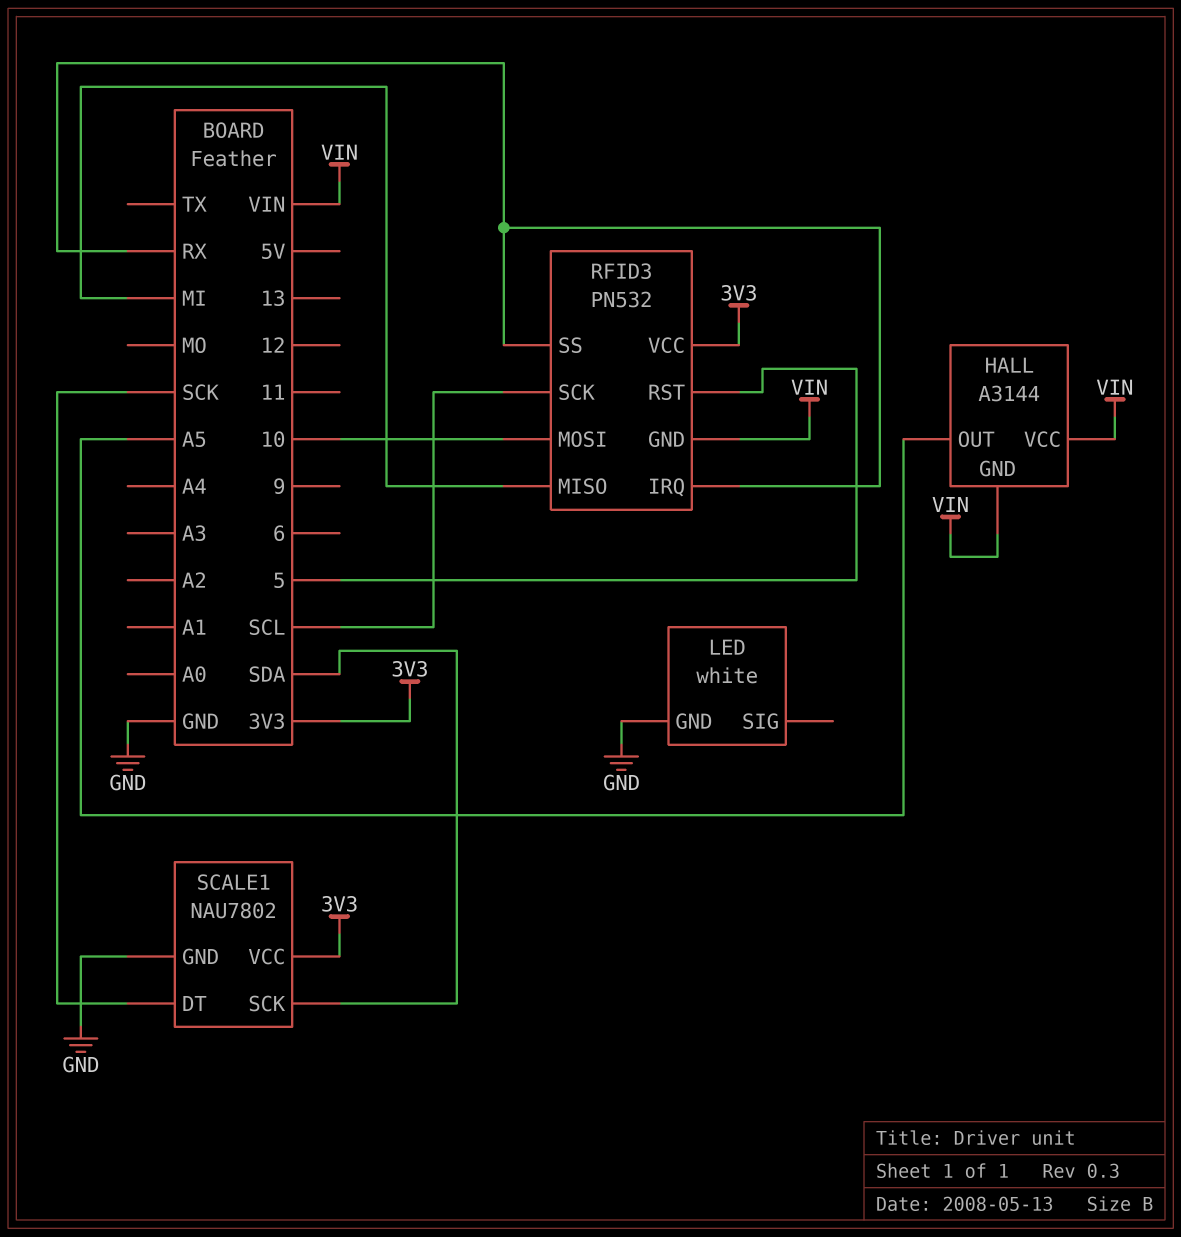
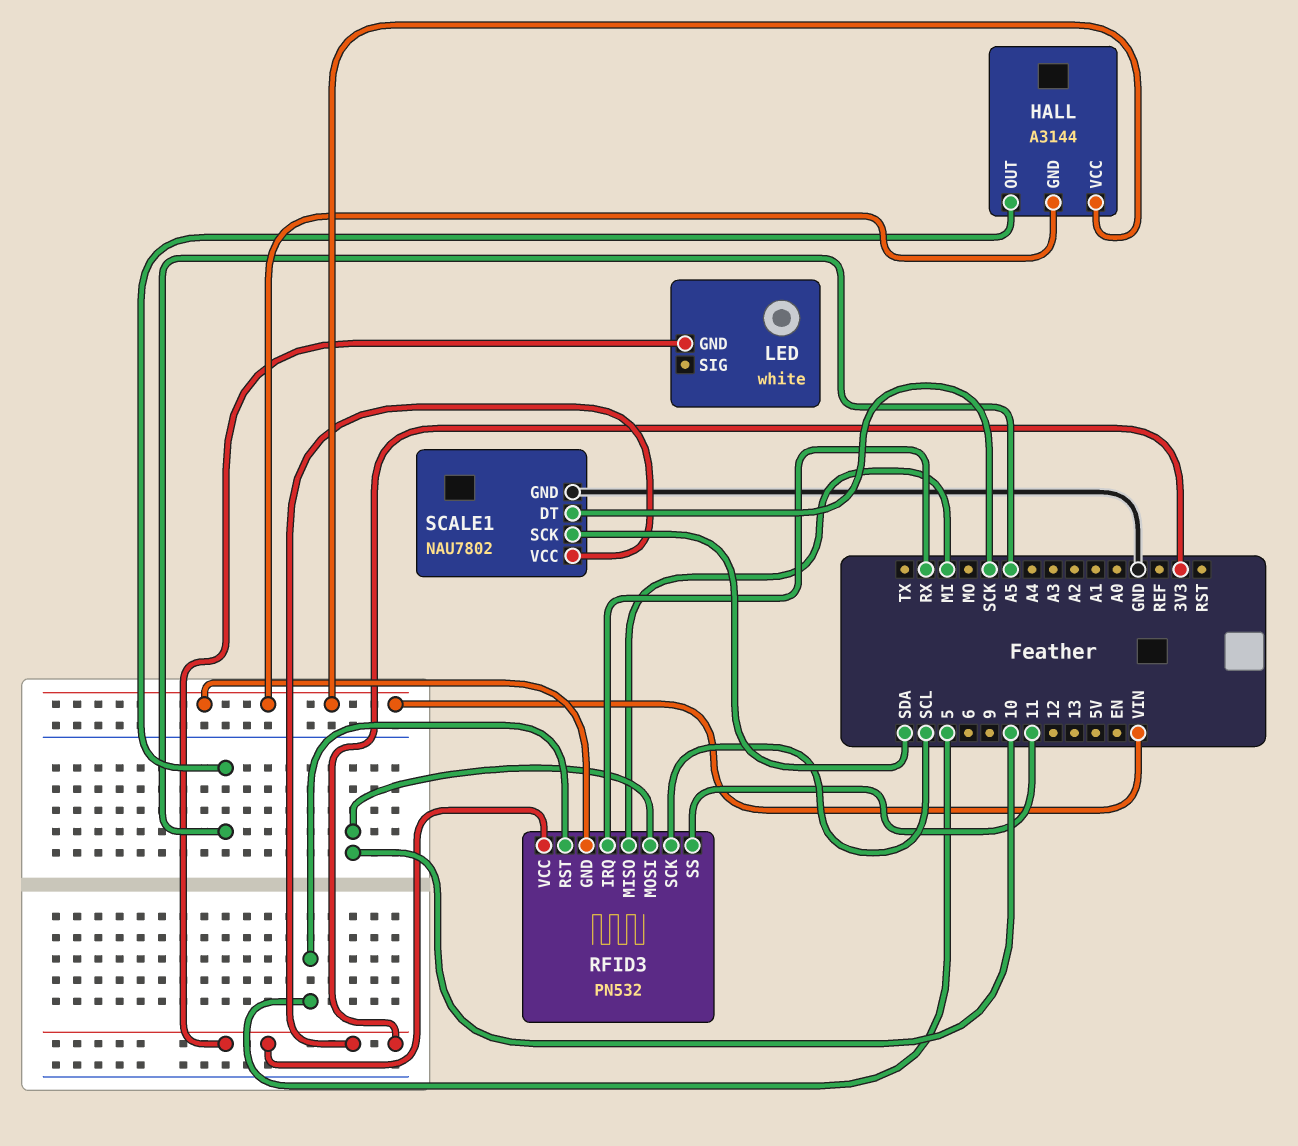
LED pin GND: GND -> 3V3
RFID3 pin SS: RX -> 11

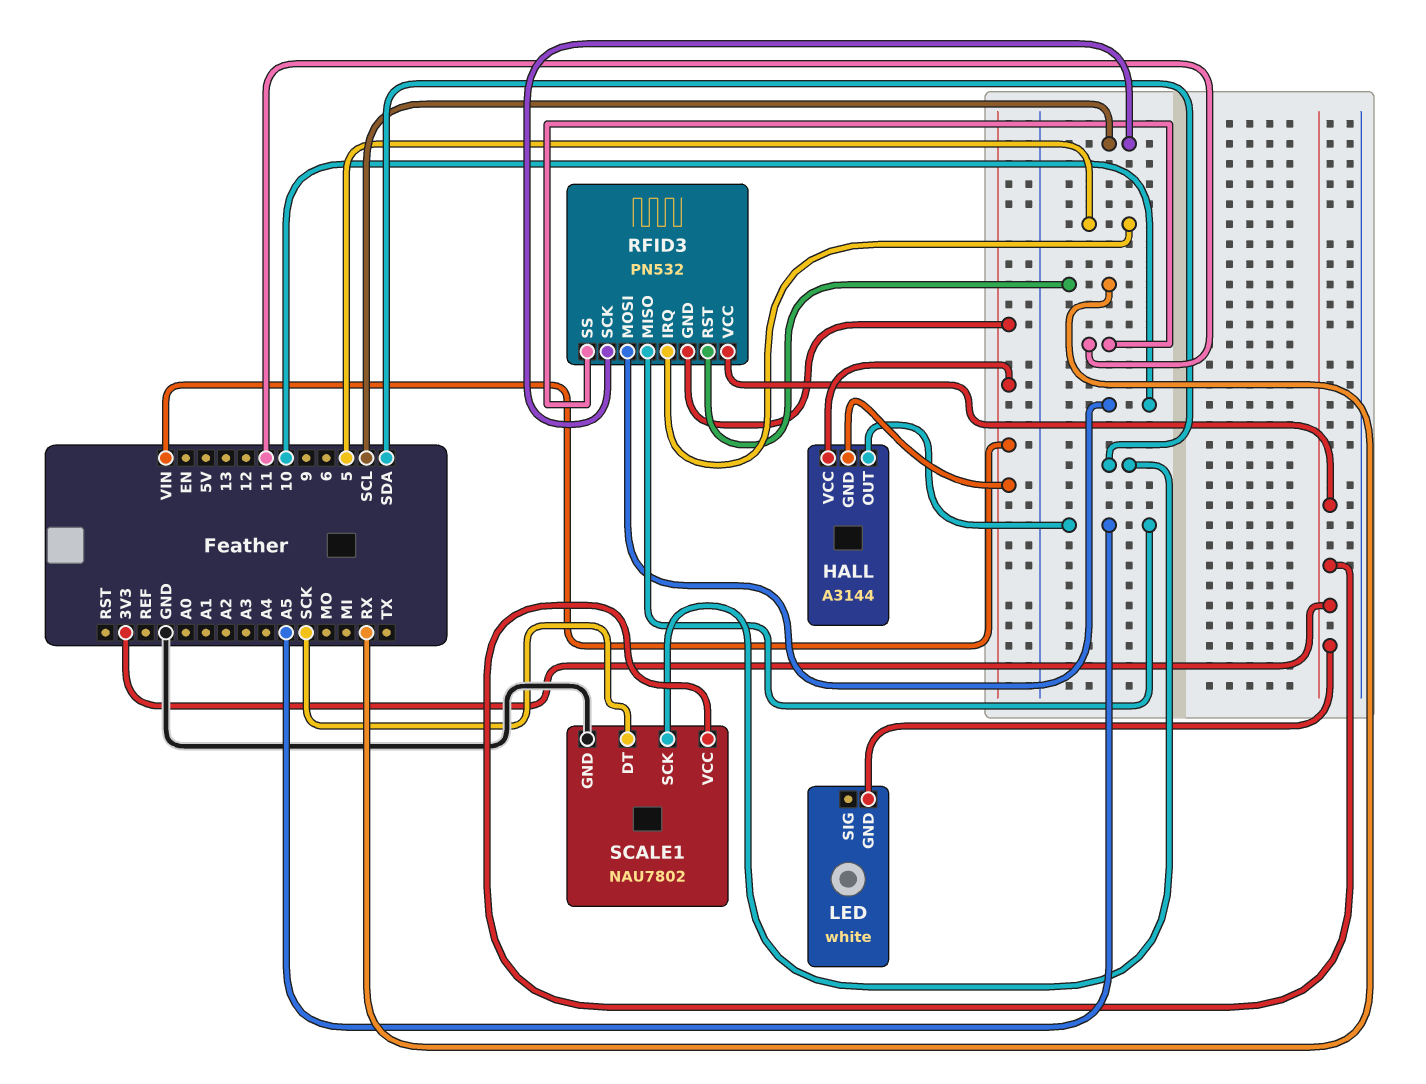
RFID3 pin IRQ: RX -> 5
RFID3 pin MISO: MI -> A5
RFID3 pin RST: 5 -> RX

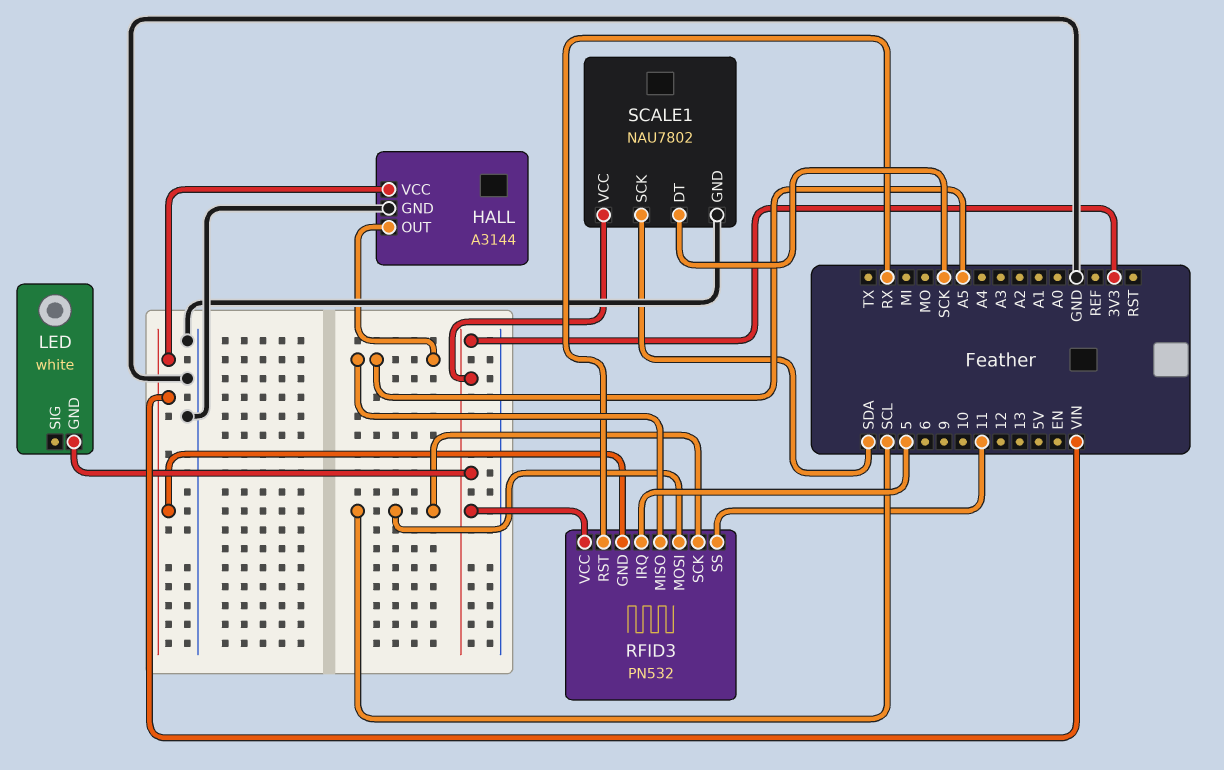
HALL pin GND: VIN -> GND
RFID3 pin MOSI: 10 -> SCL

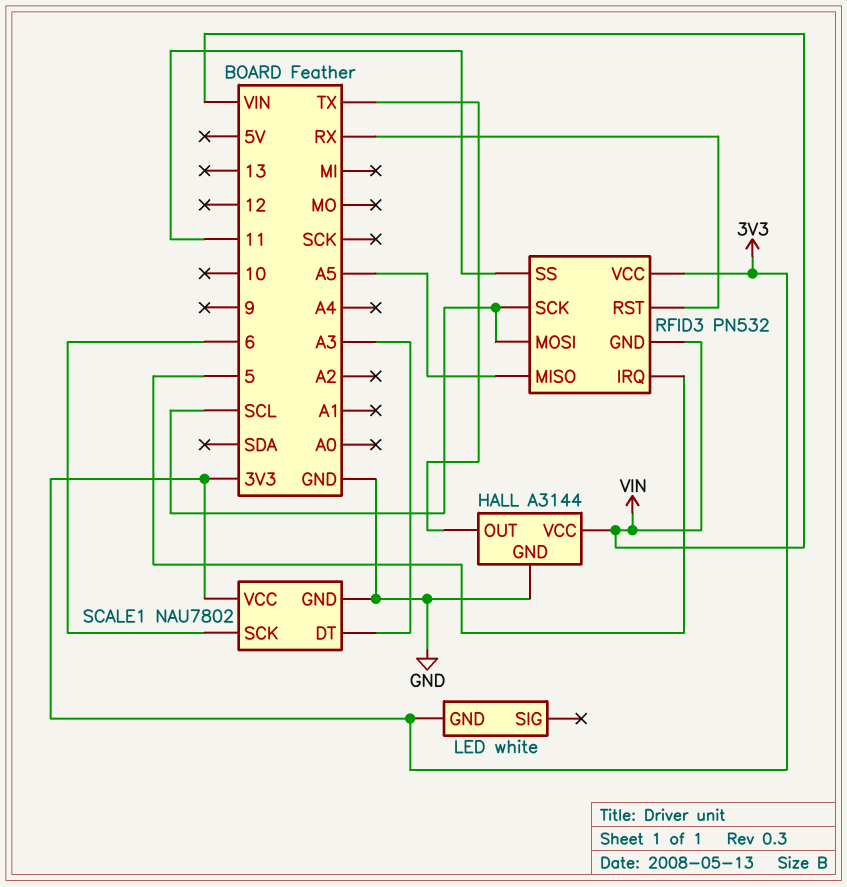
HALL pin OUT: A5 -> TX
SCALE1 pin DT: SCK -> A3
SCALE1 pin SCK: SDA -> 6

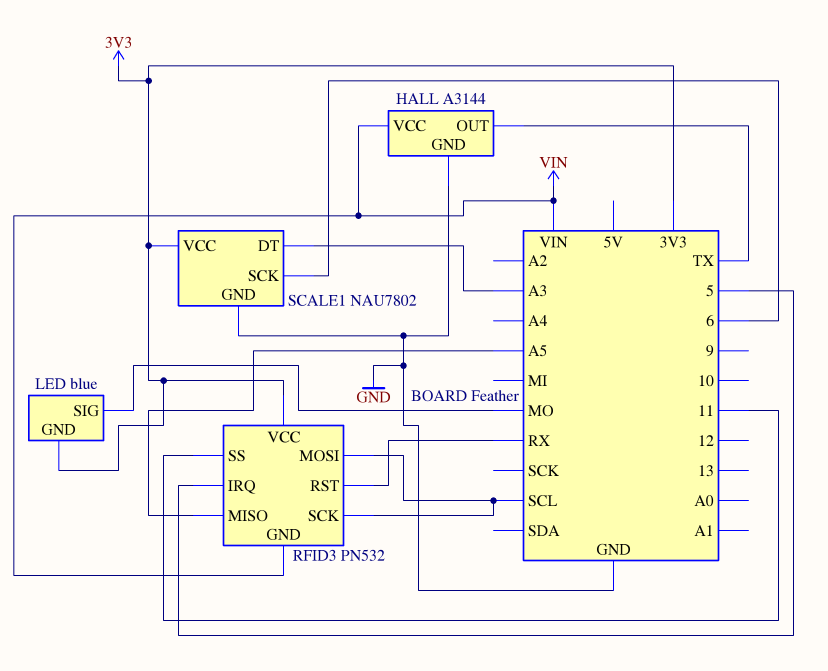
LED: white -> blue
LED pin SIG: none -> MO

